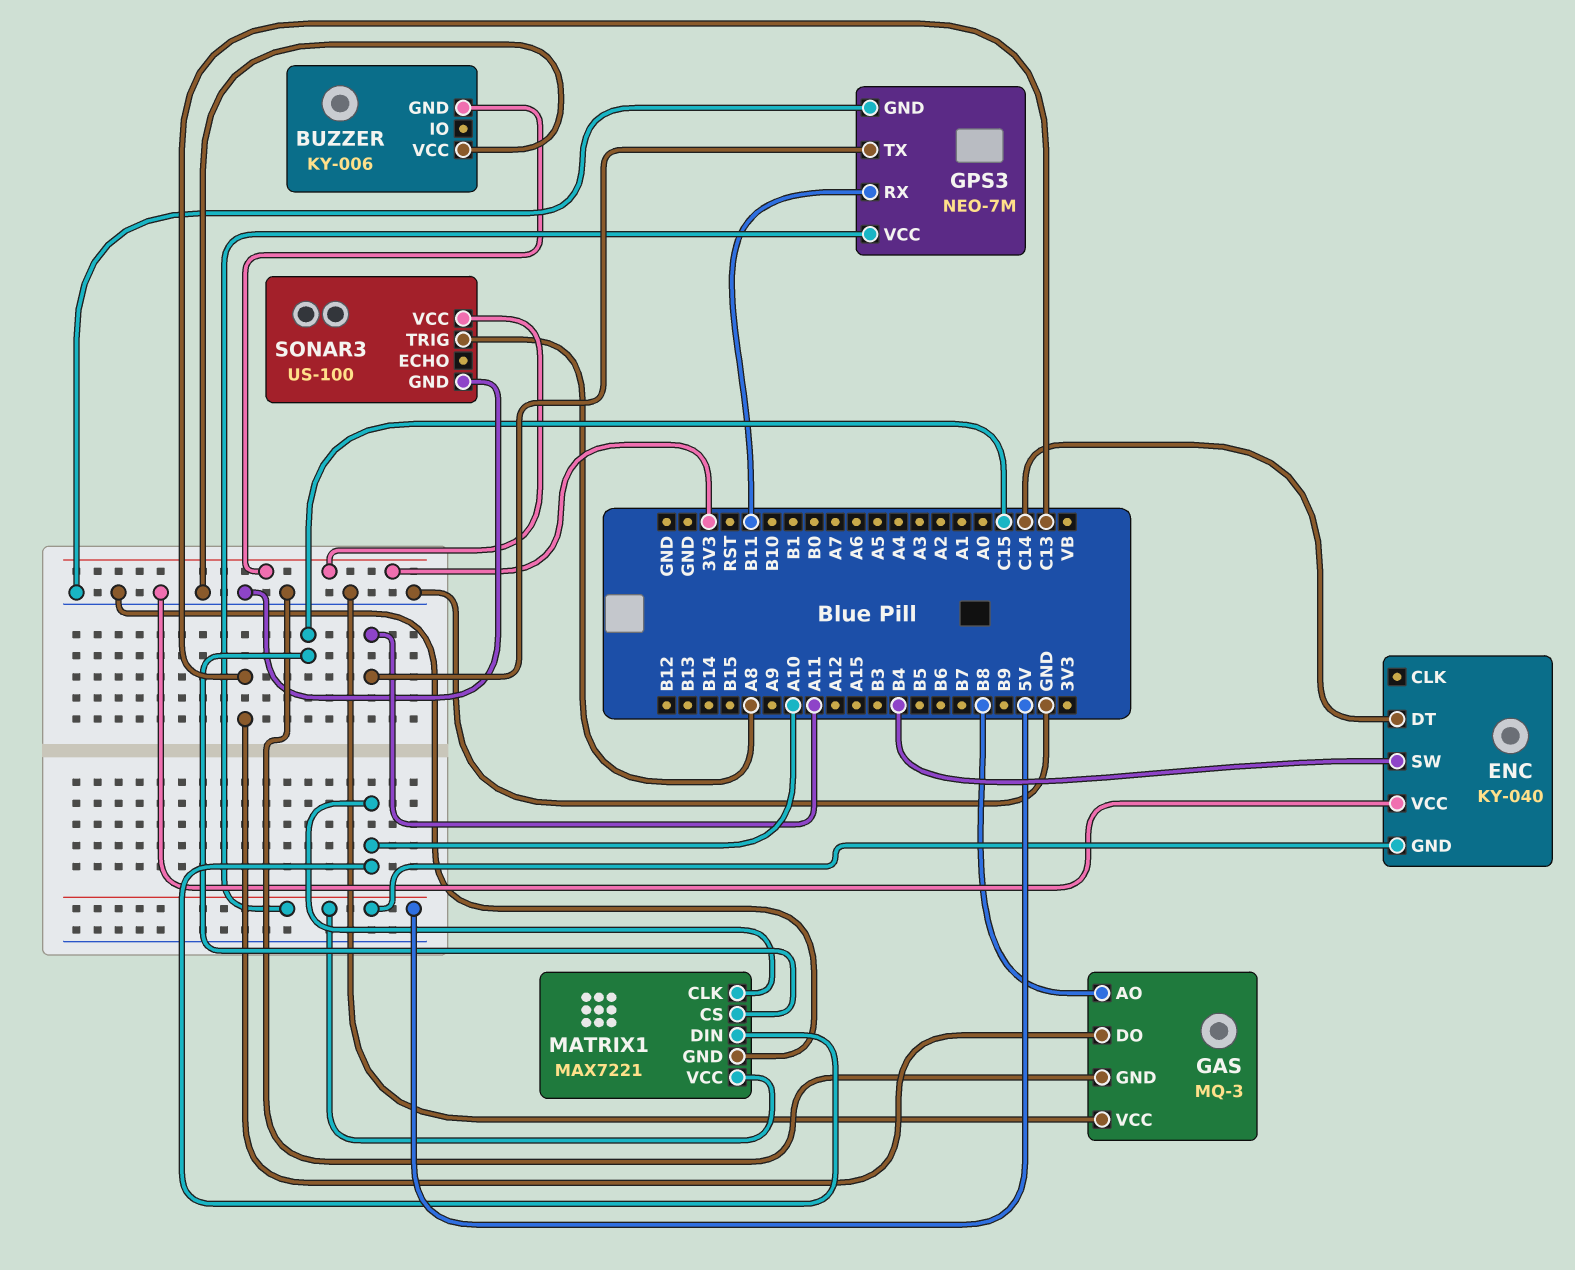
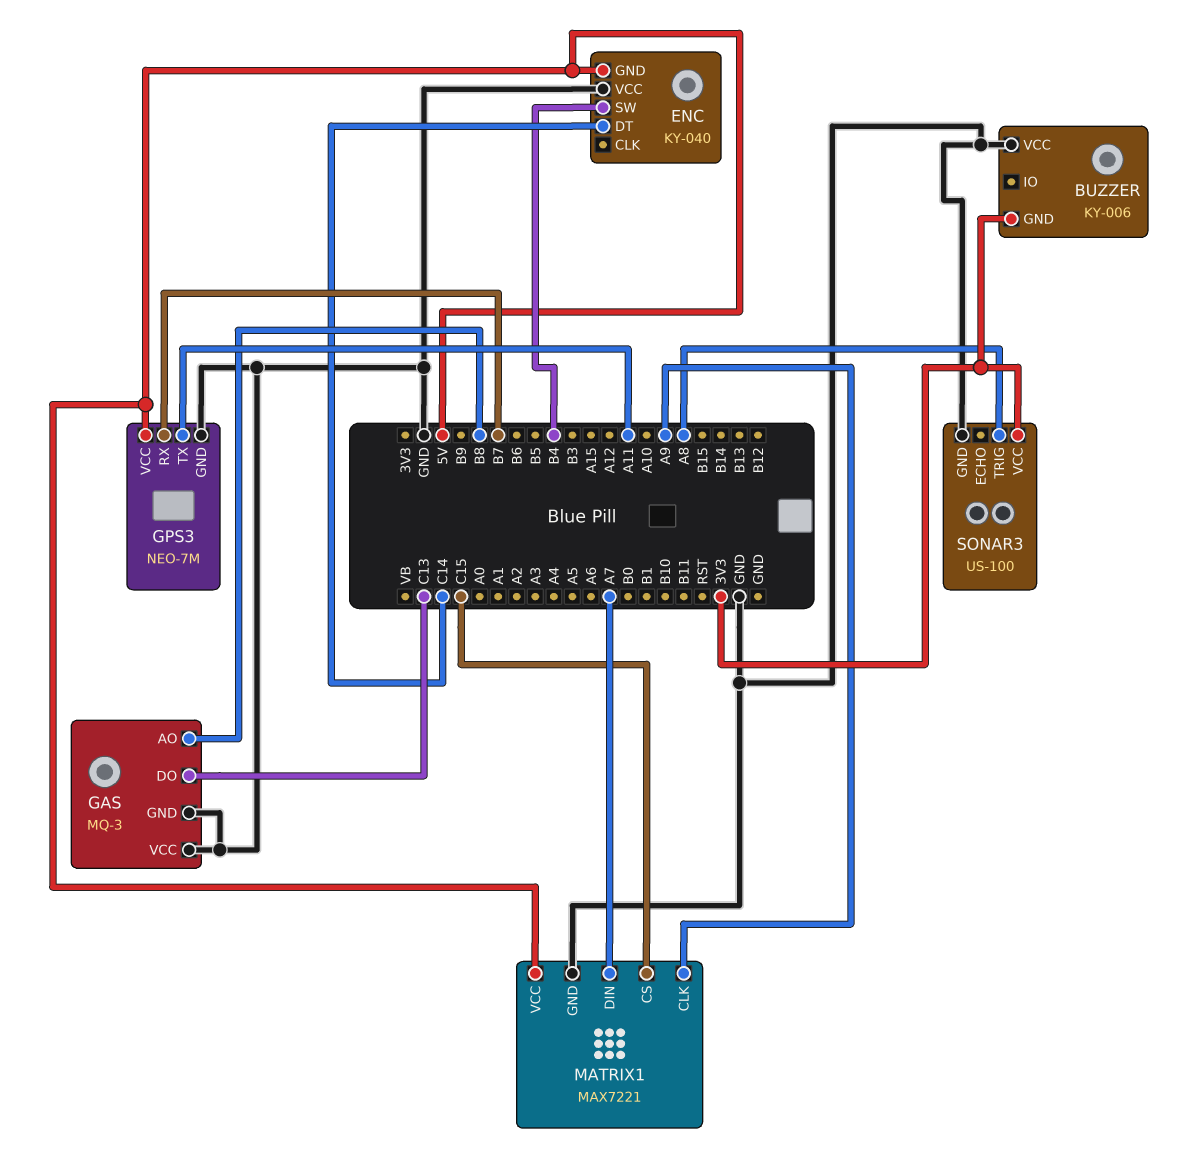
GPS3 pin RX: B11 -> B7
MATRIX1 pin CLK: A10 -> A9
MATRIX1 pin DIN: A10 -> A7

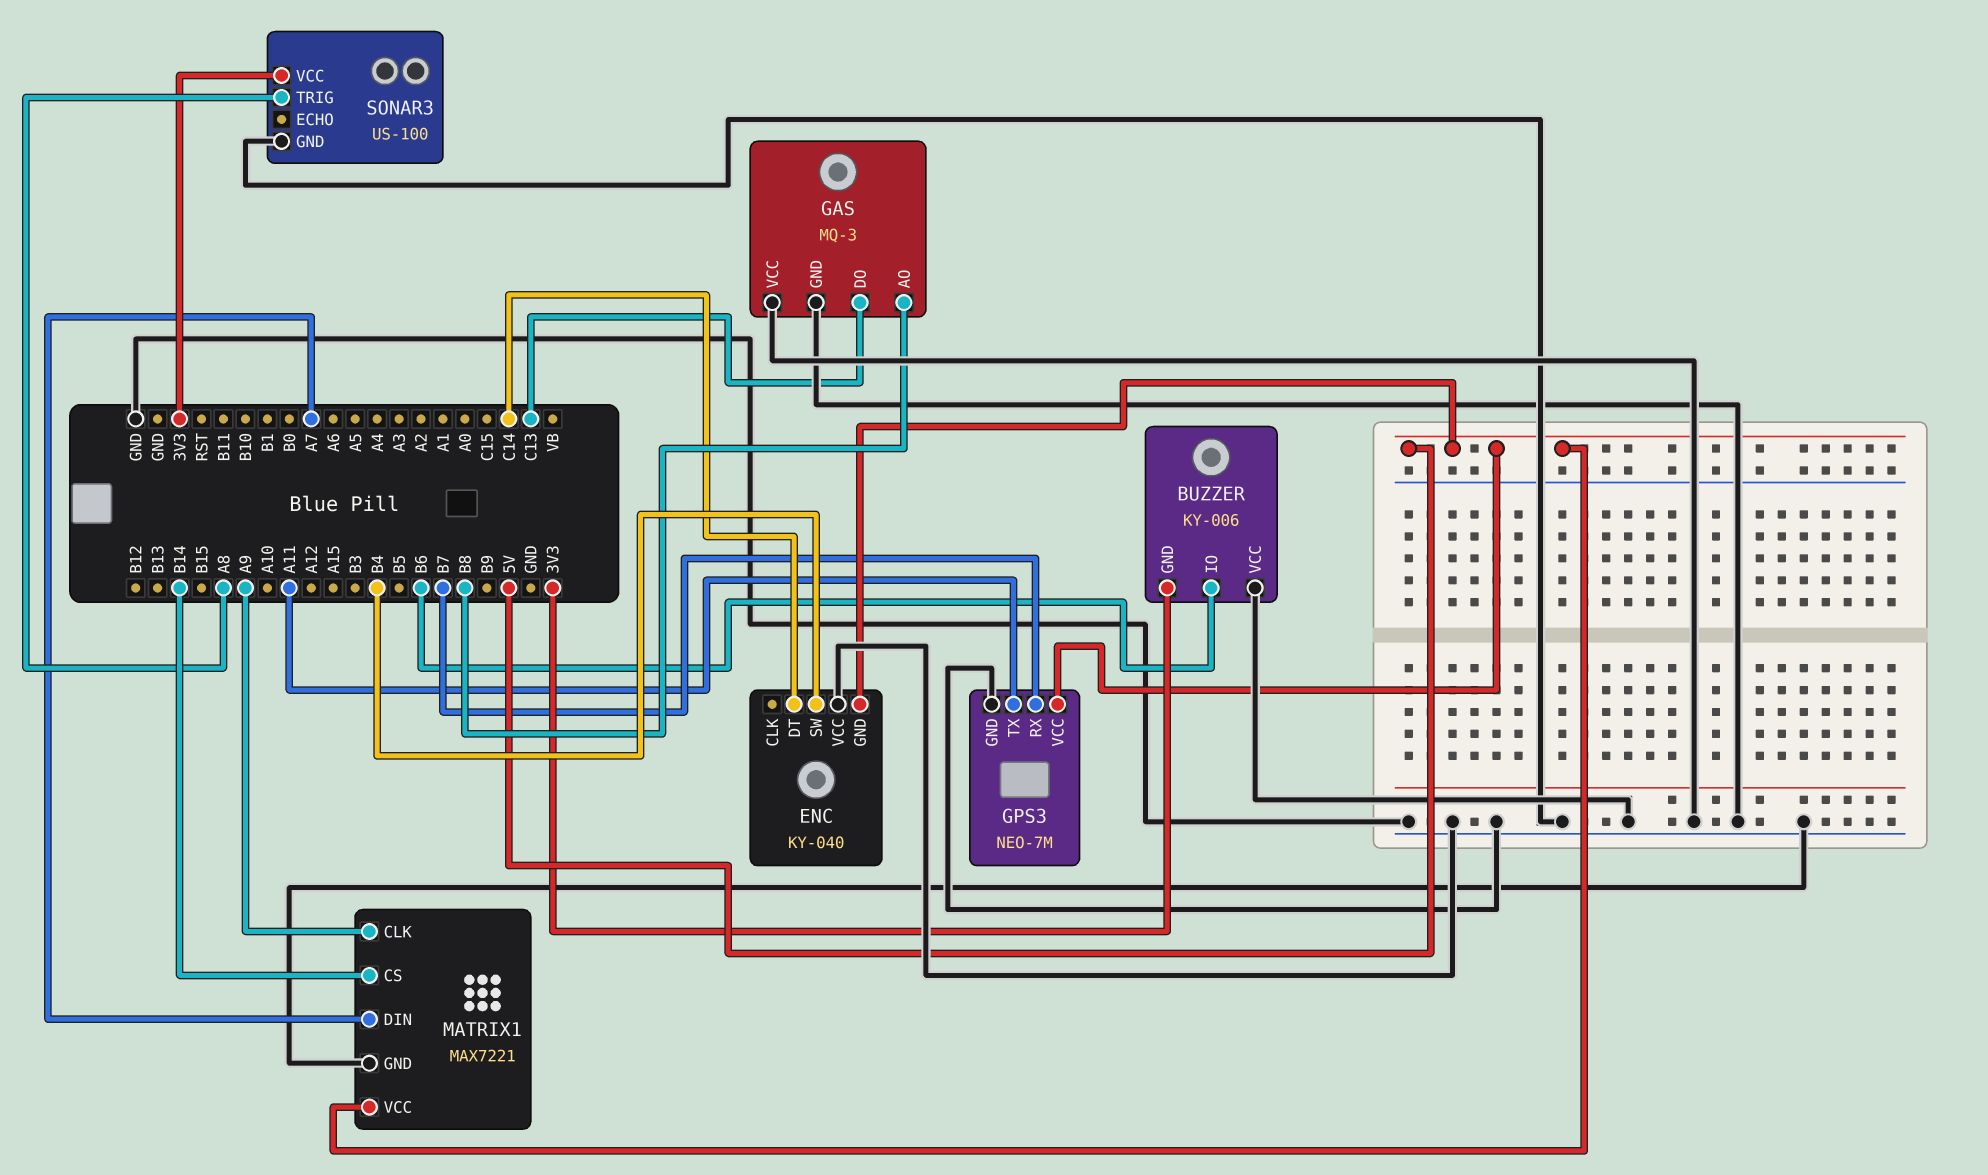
BUZZER pin IO: none -> B6
MATRIX1 pin CS: C15 -> B14

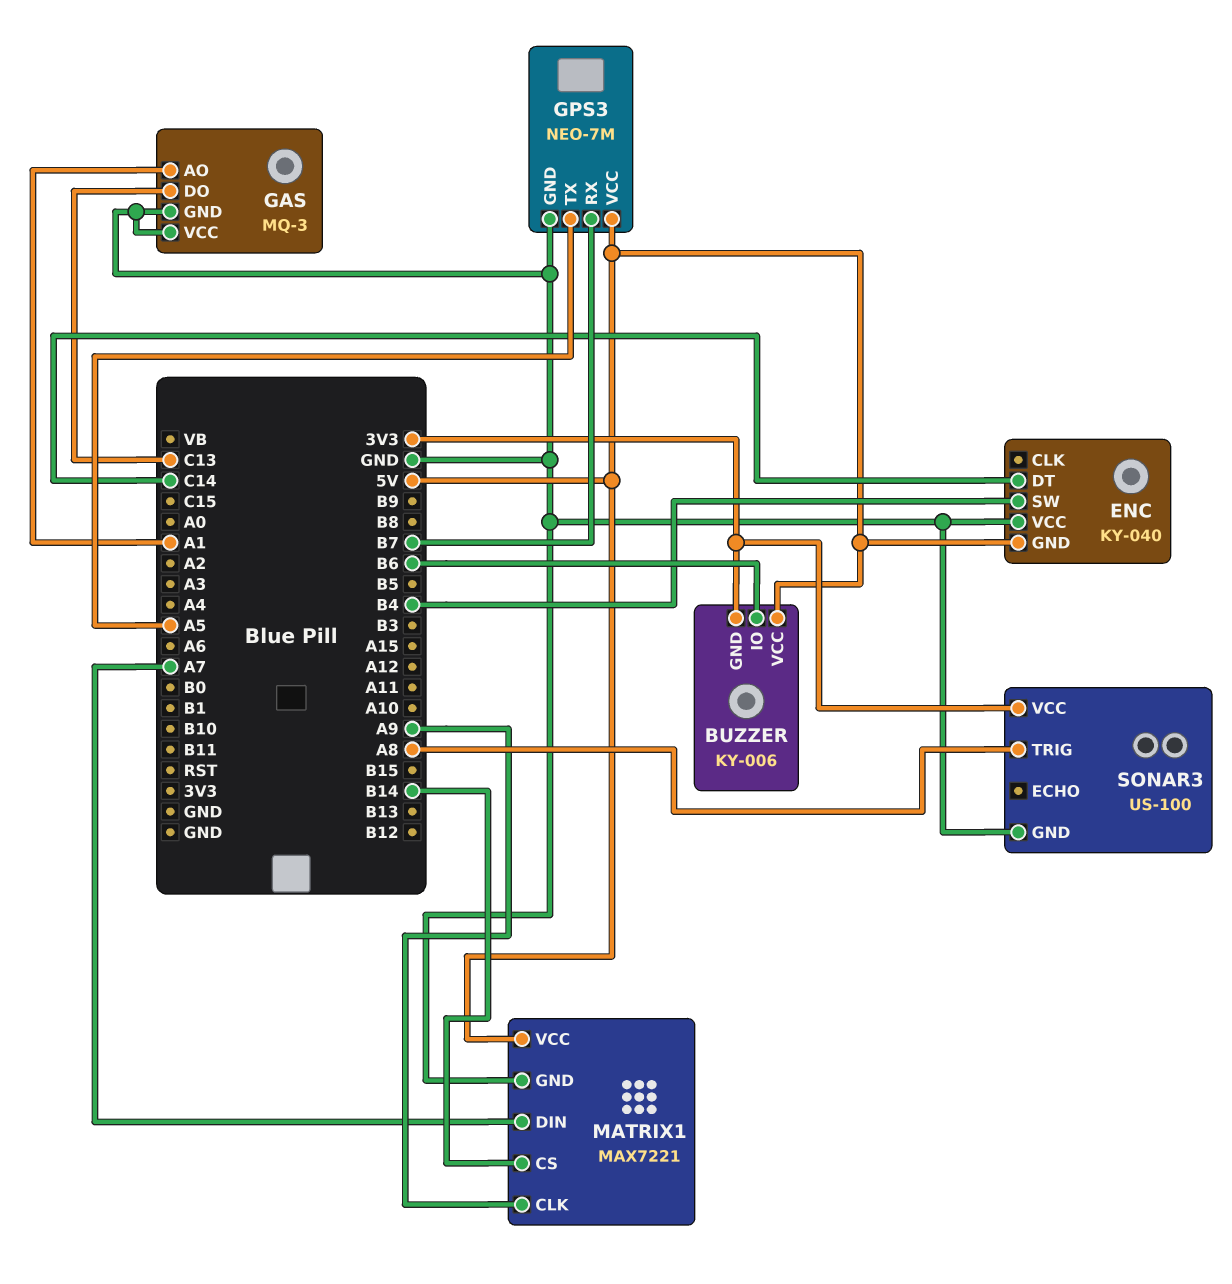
BUZZER pin VCC: GND -> 5V
GAS pin AO: B8 -> A1
GPS3 pin TX: A11 -> A5

